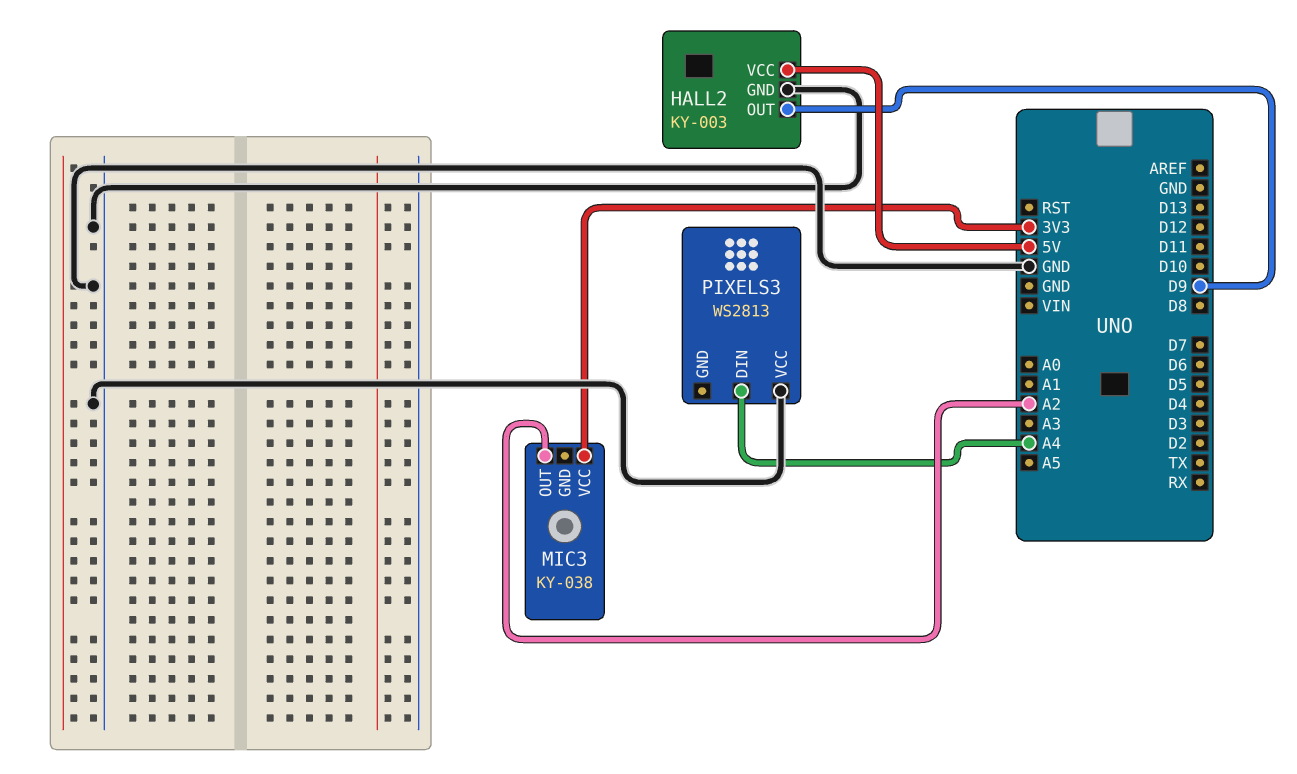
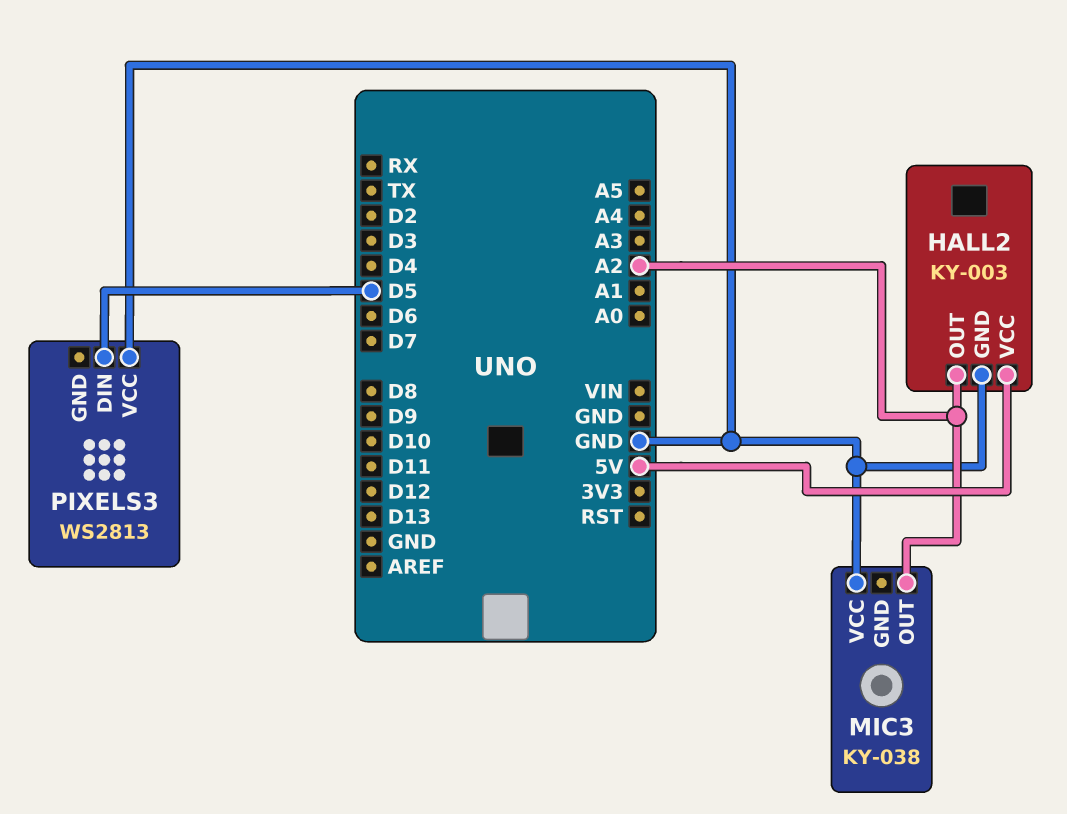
HALL2 pin OUT: D9 -> A2
MIC3 pin VCC: 3V3 -> GND
PIXELS3 pin DIN: A4 -> D5

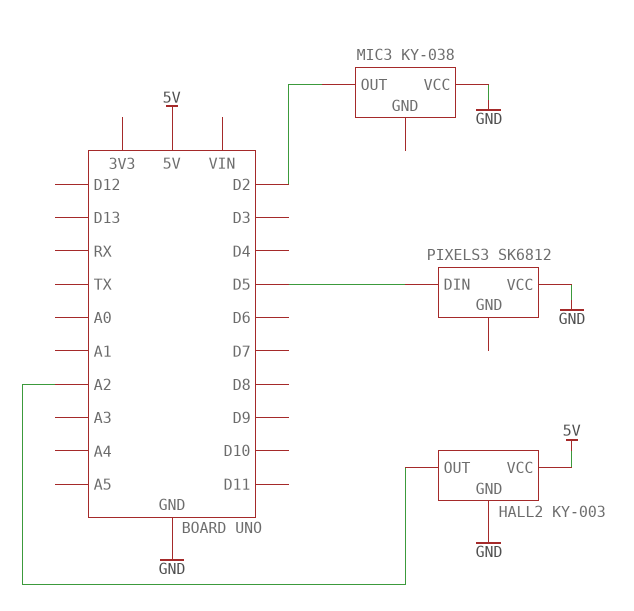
MIC3 pin OUT: A2 -> D2
PIXELS3: WS2813 -> SK6812

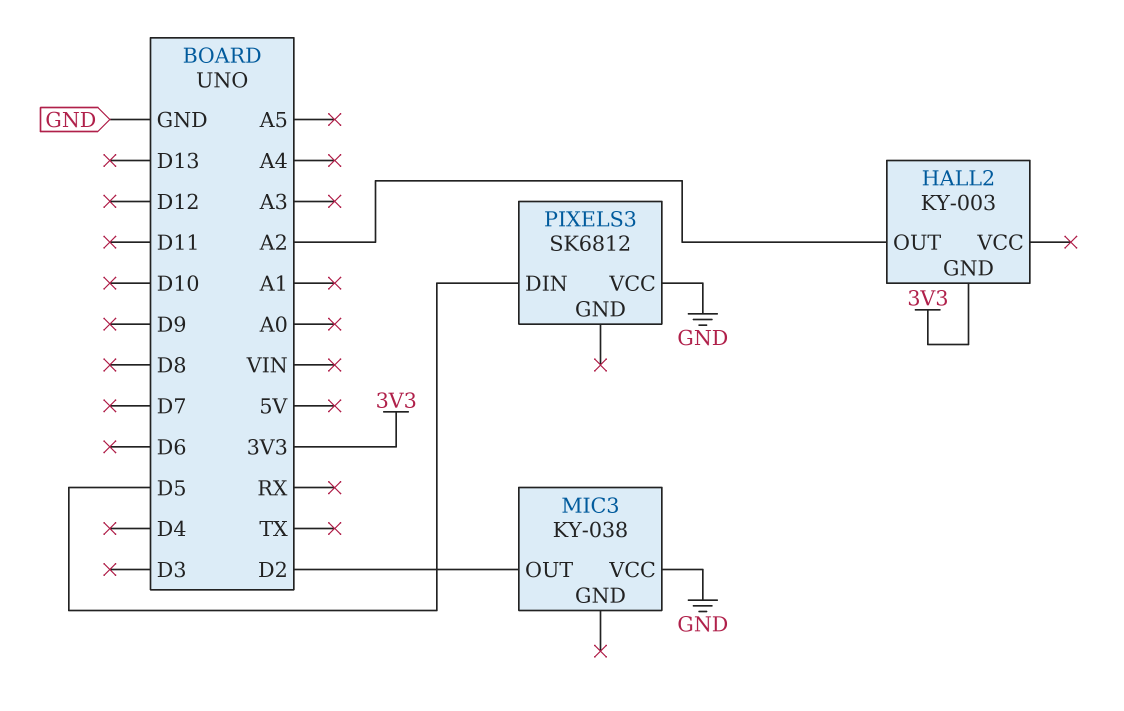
HALL2 pin GND: GND -> 3V3
HALL2 pin VCC: 5V -> none

